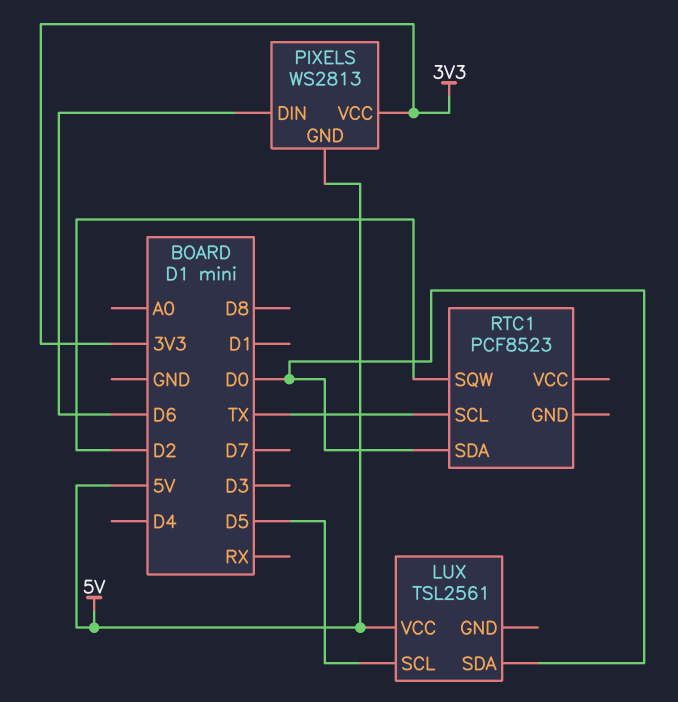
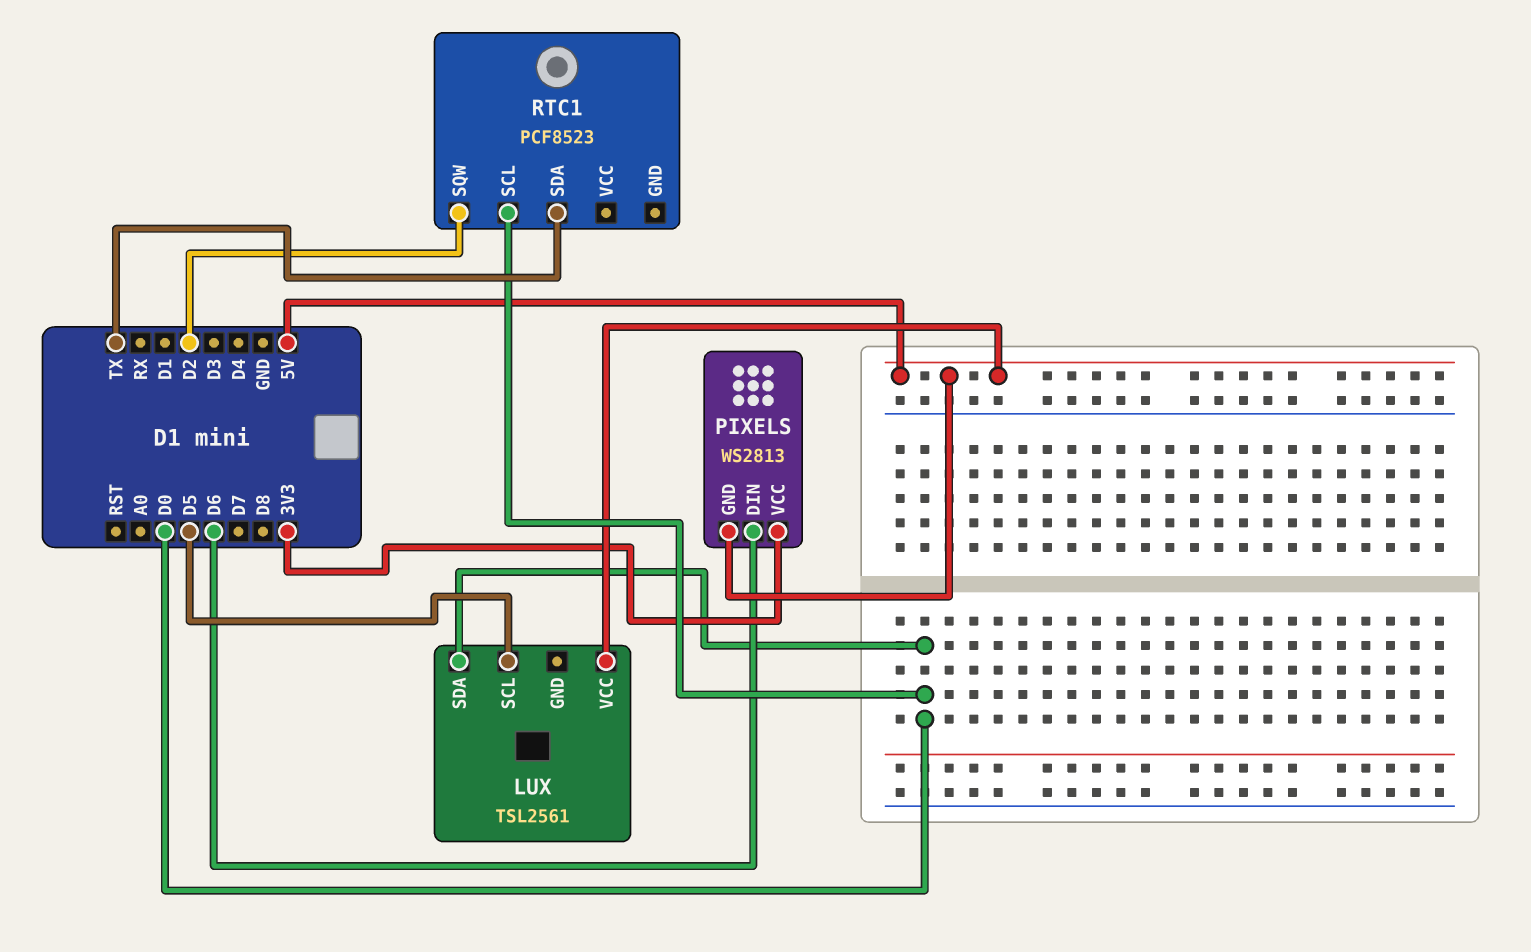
RTC1 pin SCL: TX -> D0
RTC1 pin SDA: D0 -> TX

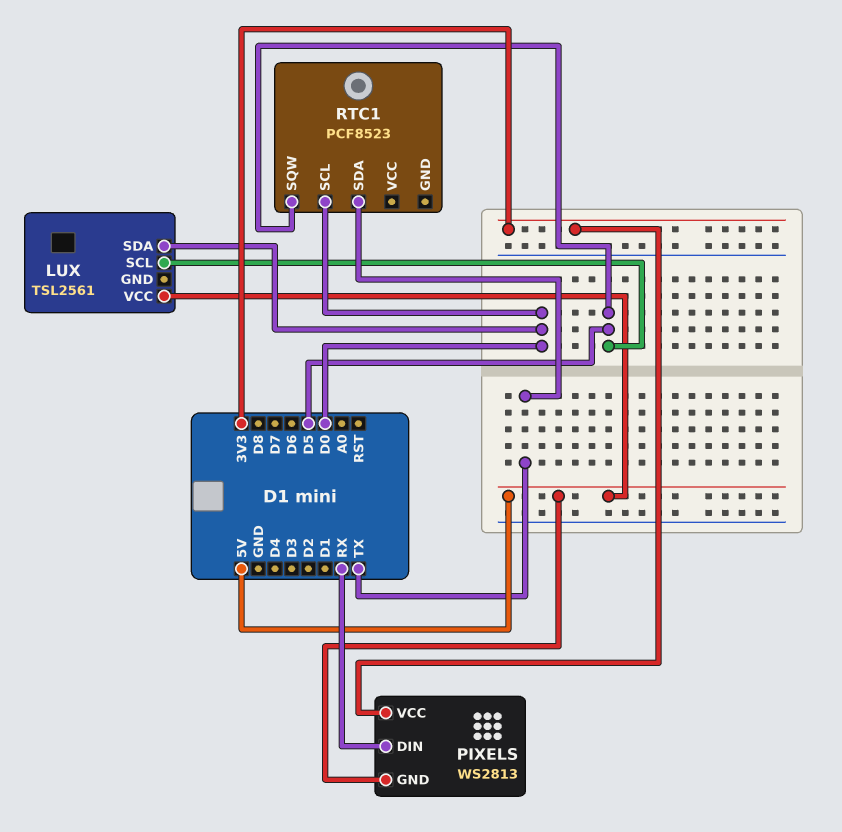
PIXELS pin DIN: D6 -> RX
RTC1 pin SQW: D2 -> D5

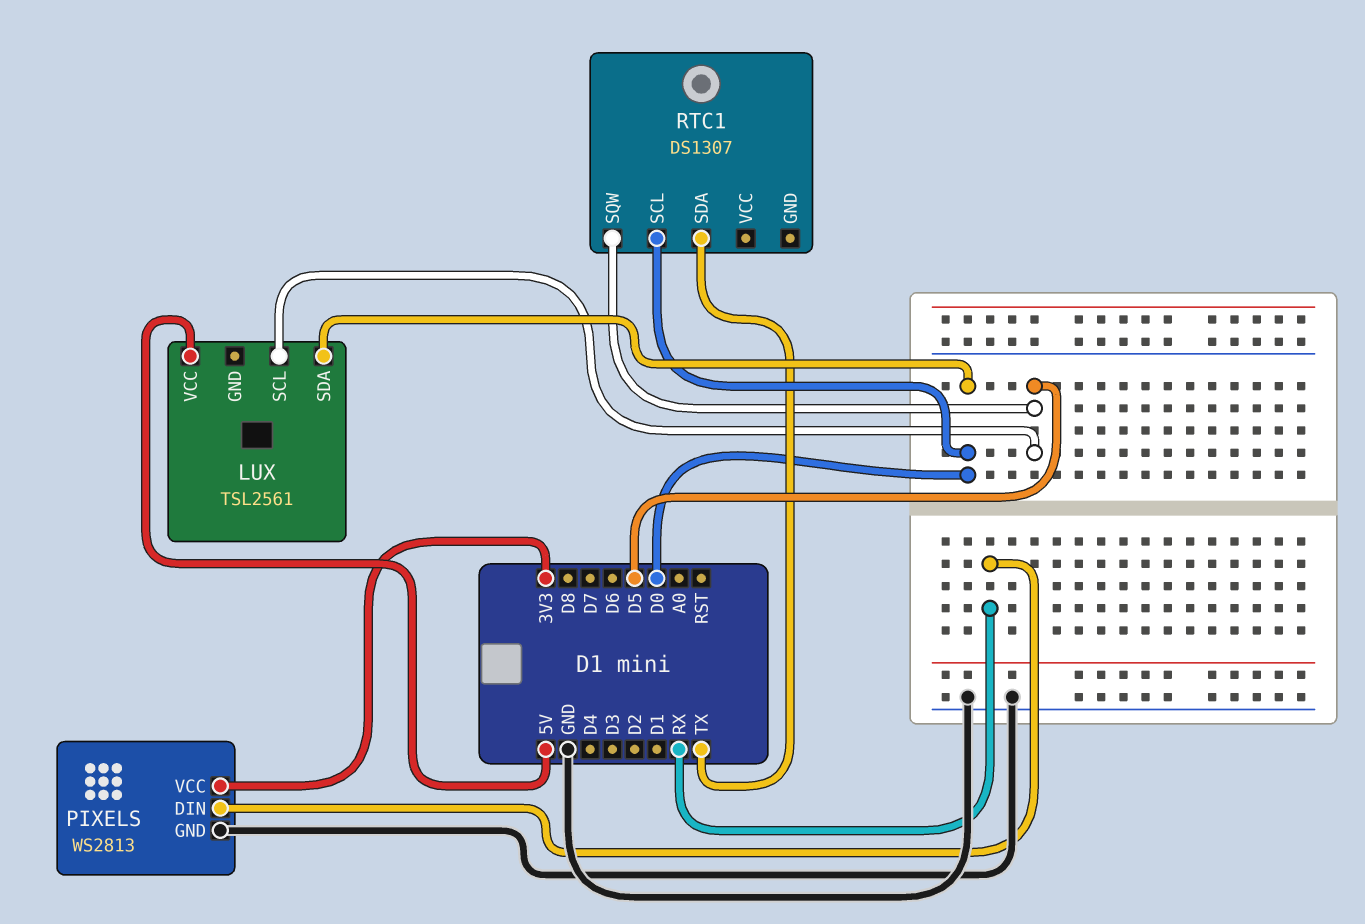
PIXELS pin GND: 5V -> GND
RTC1: PCF8523 -> DS1307

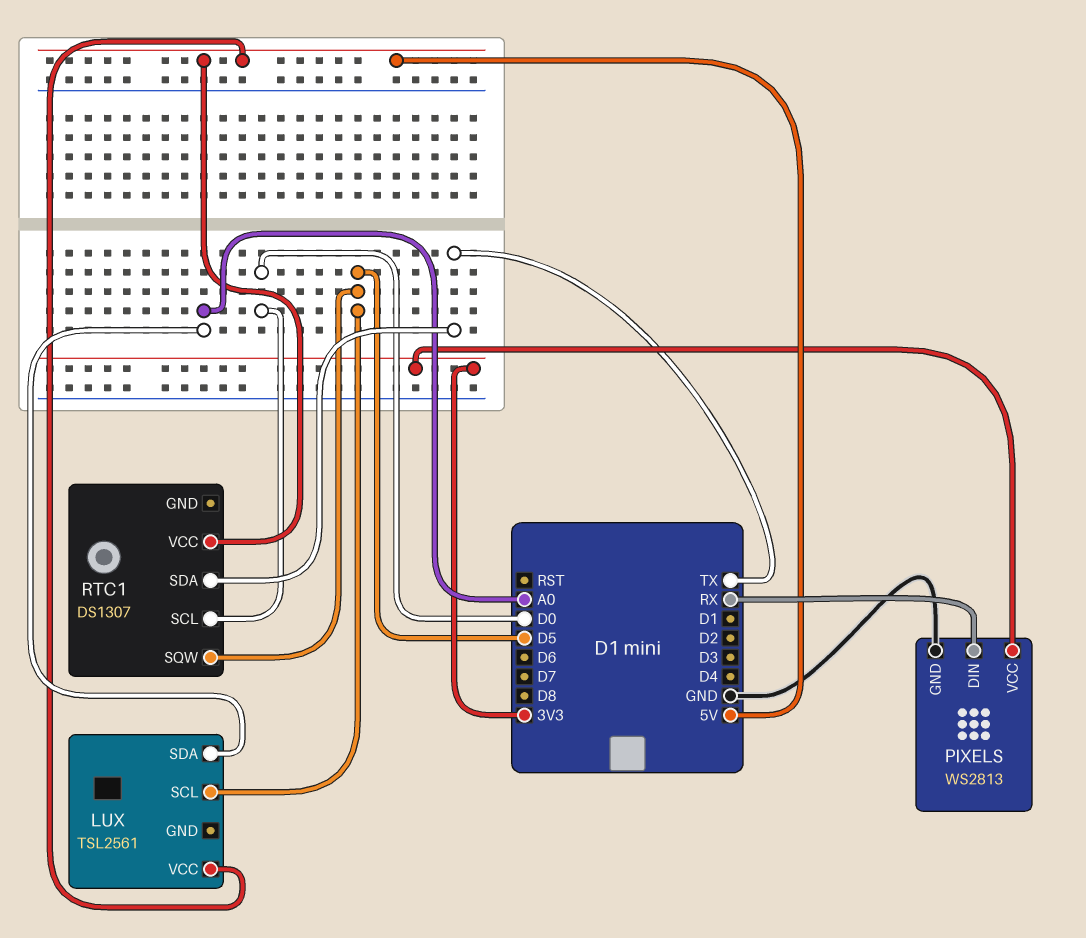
LUX pin SDA: D0 -> A0
RTC1 pin VCC: none -> 5V

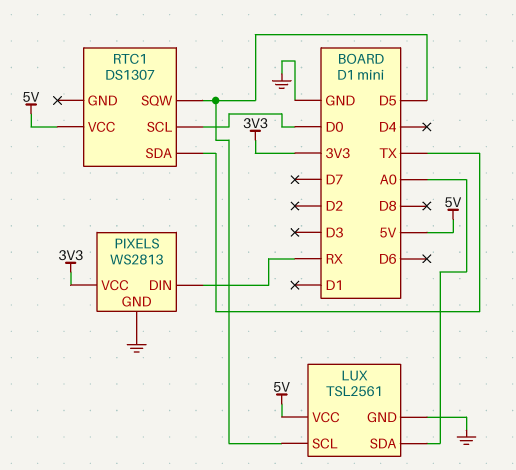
LUX pin GND: none -> GND

